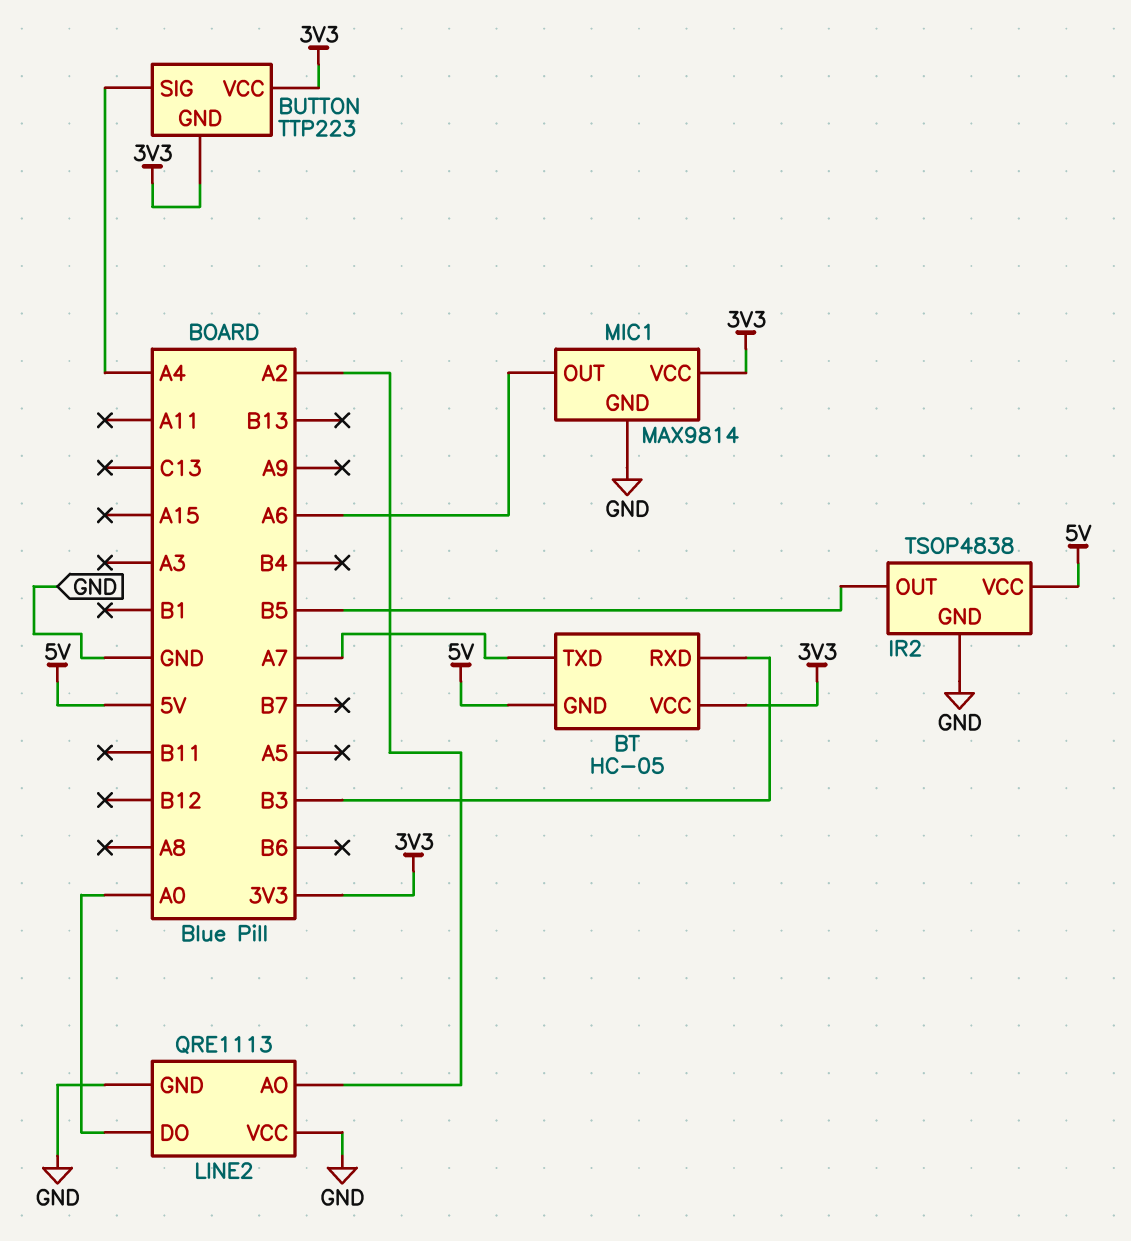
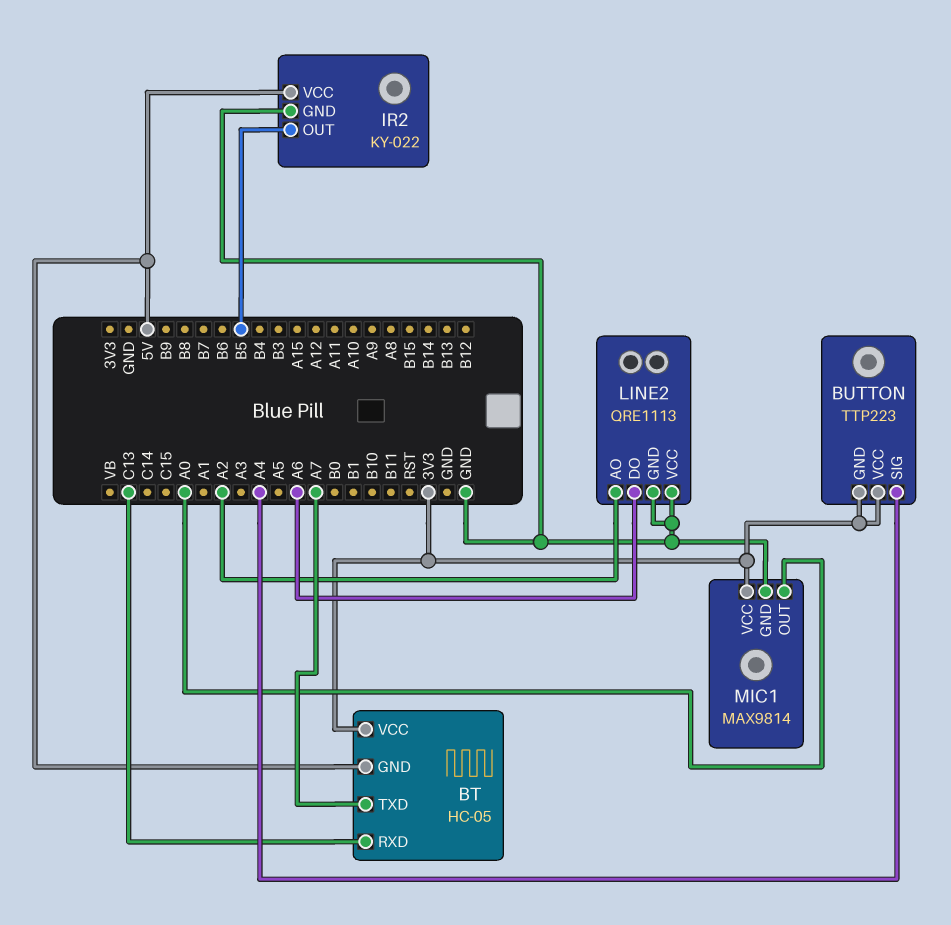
BT pin RXD: B3 -> C13
IR2: TSOP4838 -> KY-022
LINE2 pin DO: A0 -> A6
MIC1 pin OUT: A6 -> A0

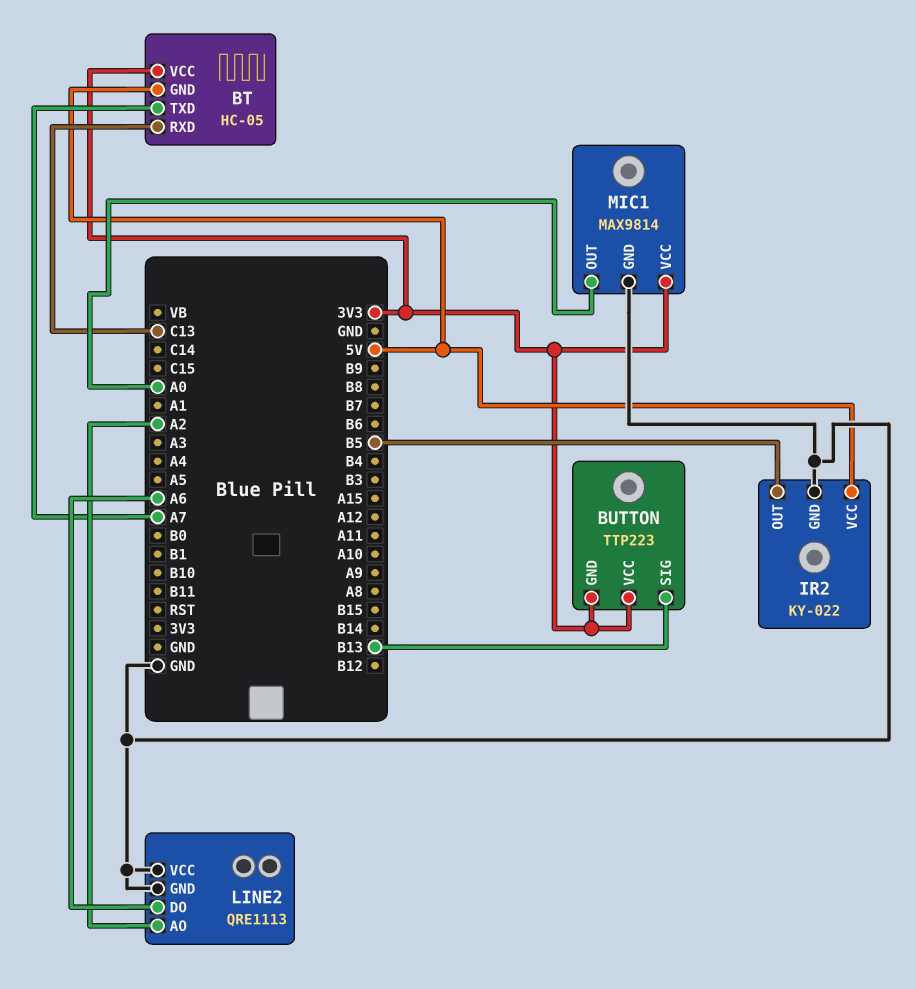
BUTTON pin SIG: A4 -> B13

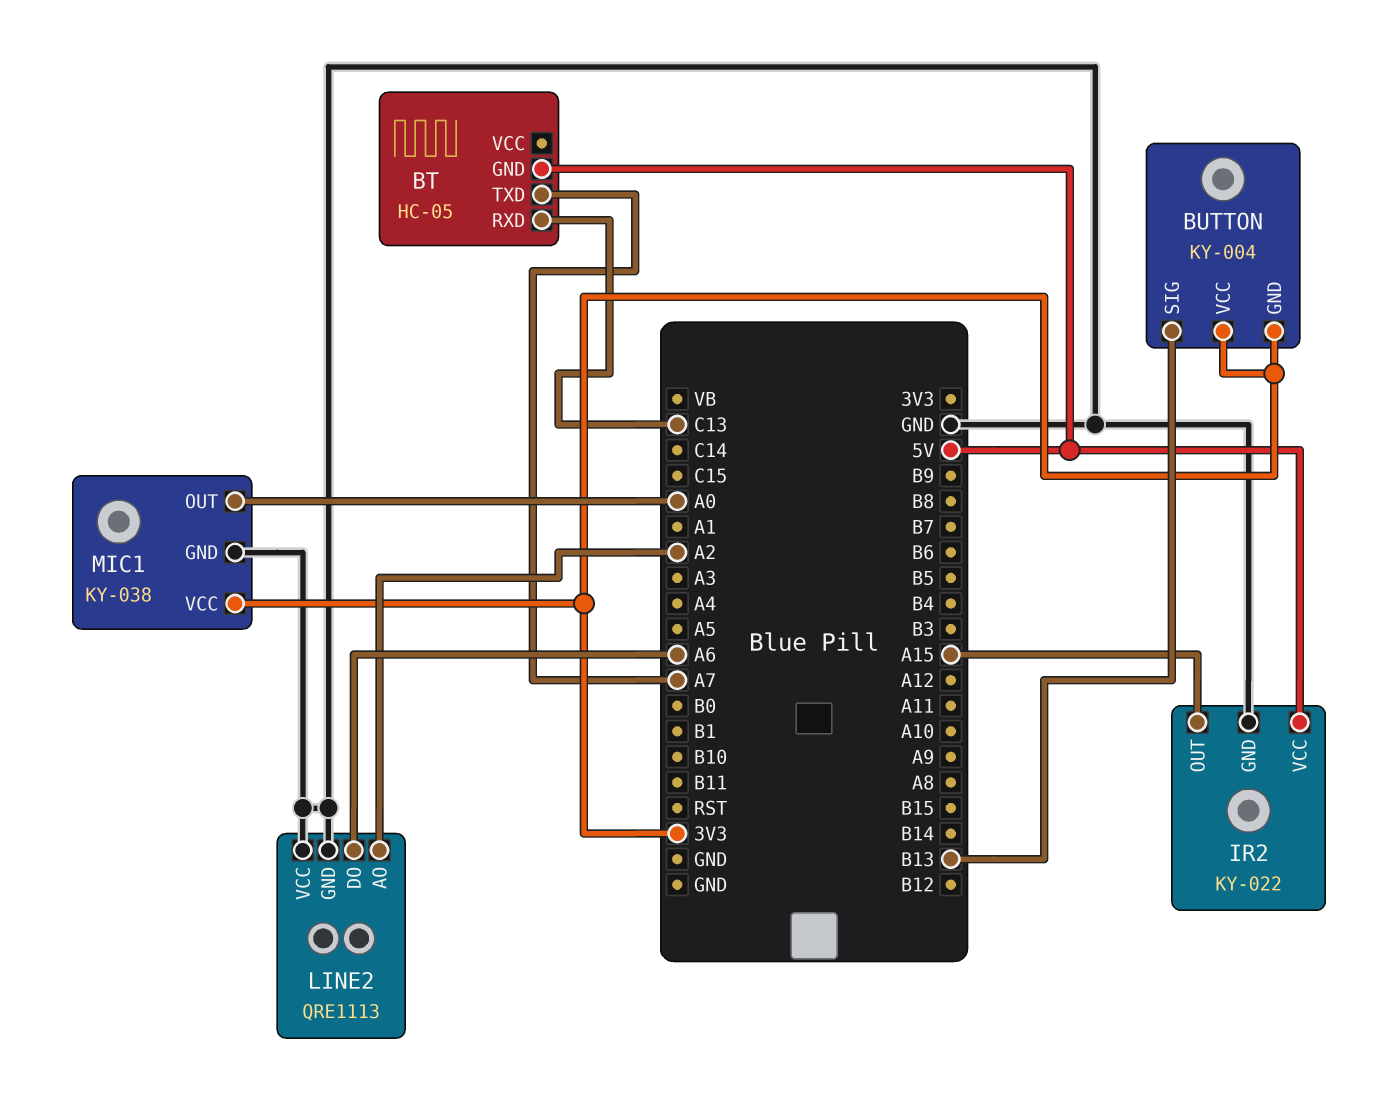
BT pin VCC: 3V3 -> none
BUTTON: TTP223 -> KY-004
IR2 pin OUT: B5 -> A15
MIC1: MAX9814 -> KY-038

